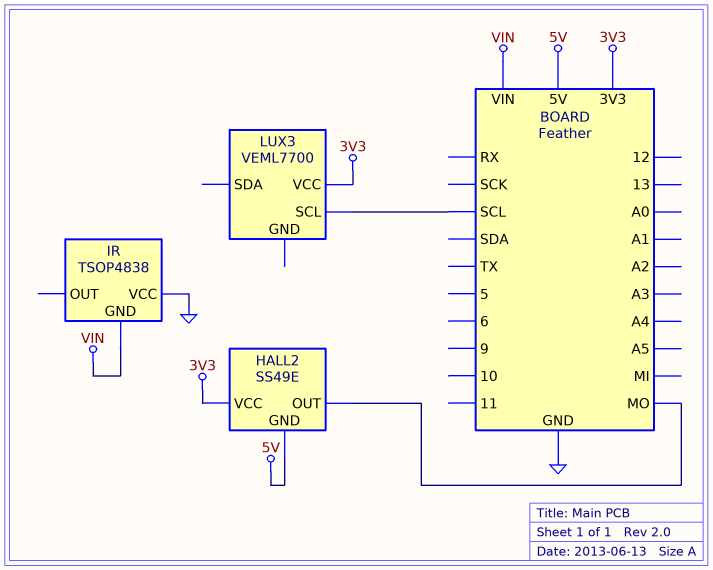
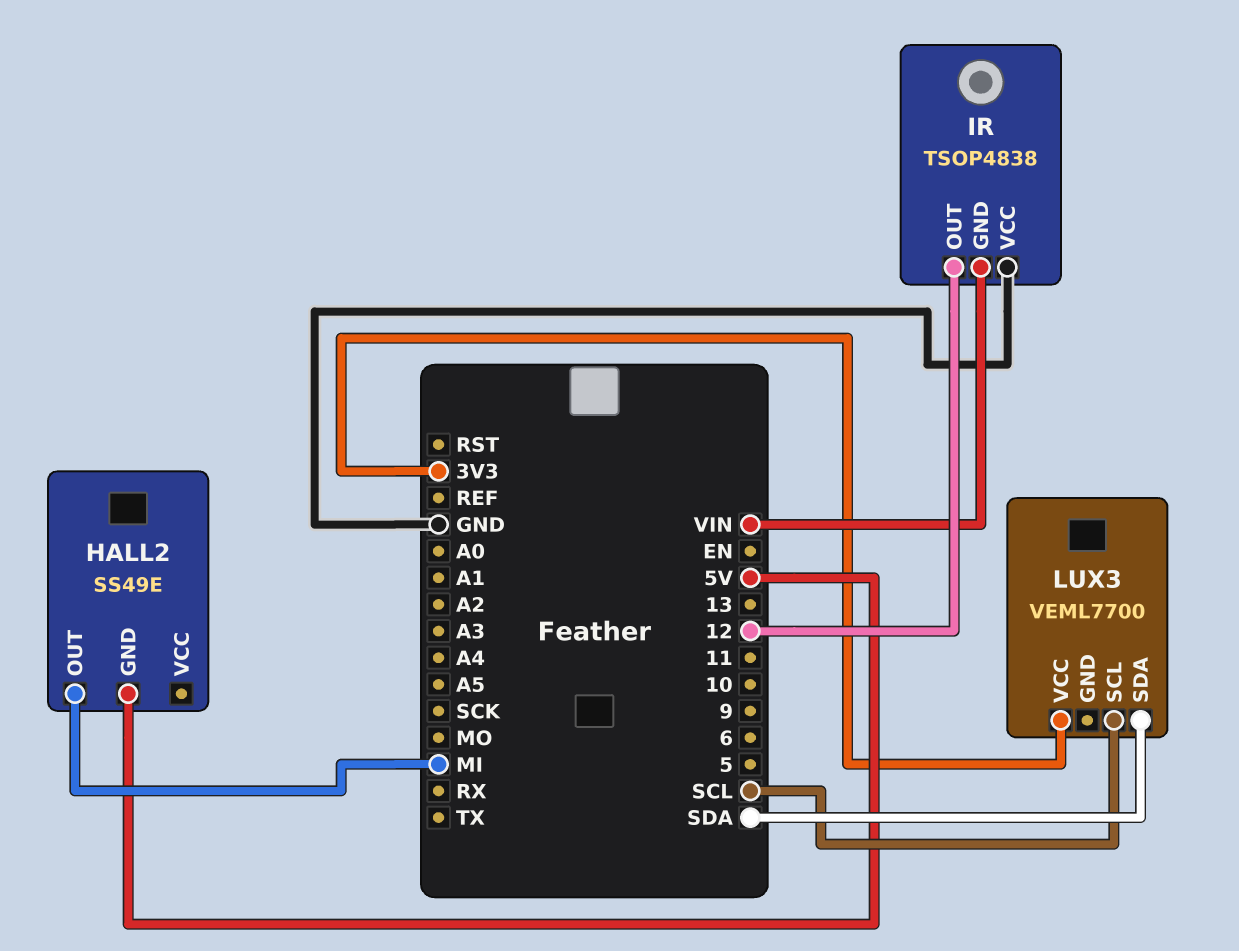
HALL2 pin OUT: MO -> MI
HALL2 pin VCC: 3V3 -> none
IR pin OUT: none -> 12
LUX3 pin SDA: none -> SDA

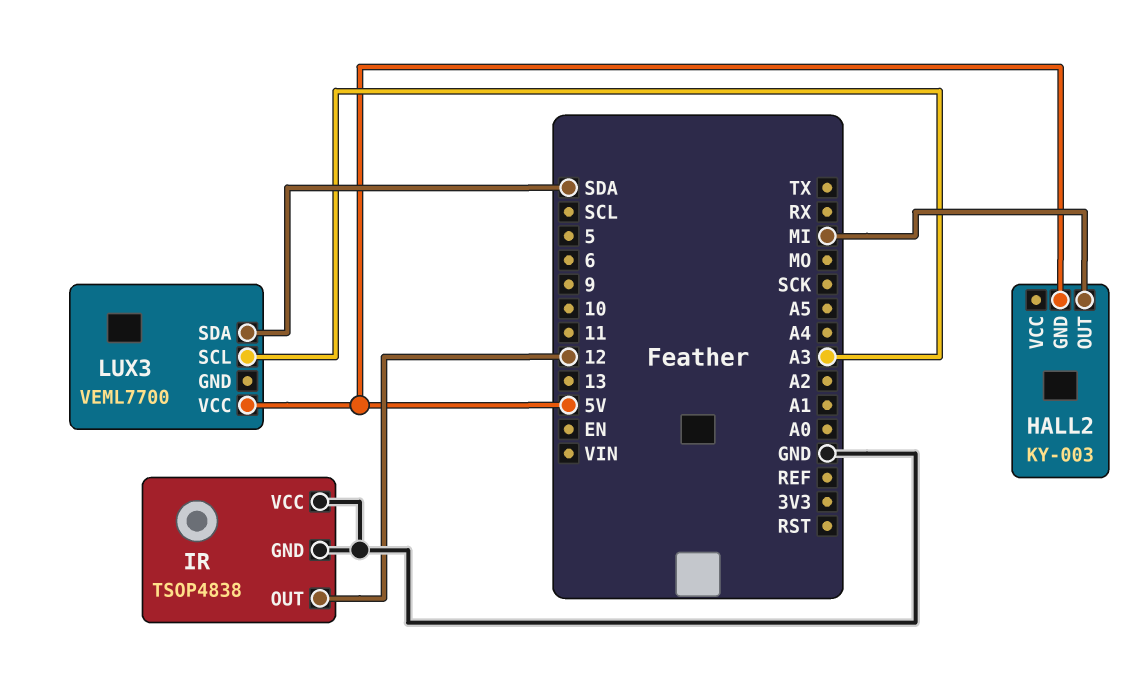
HALL2: SS49E -> KY-003
IR pin GND: VIN -> GND
LUX3 pin SCL: SCL -> A3
LUX3 pin VCC: 3V3 -> 5V

